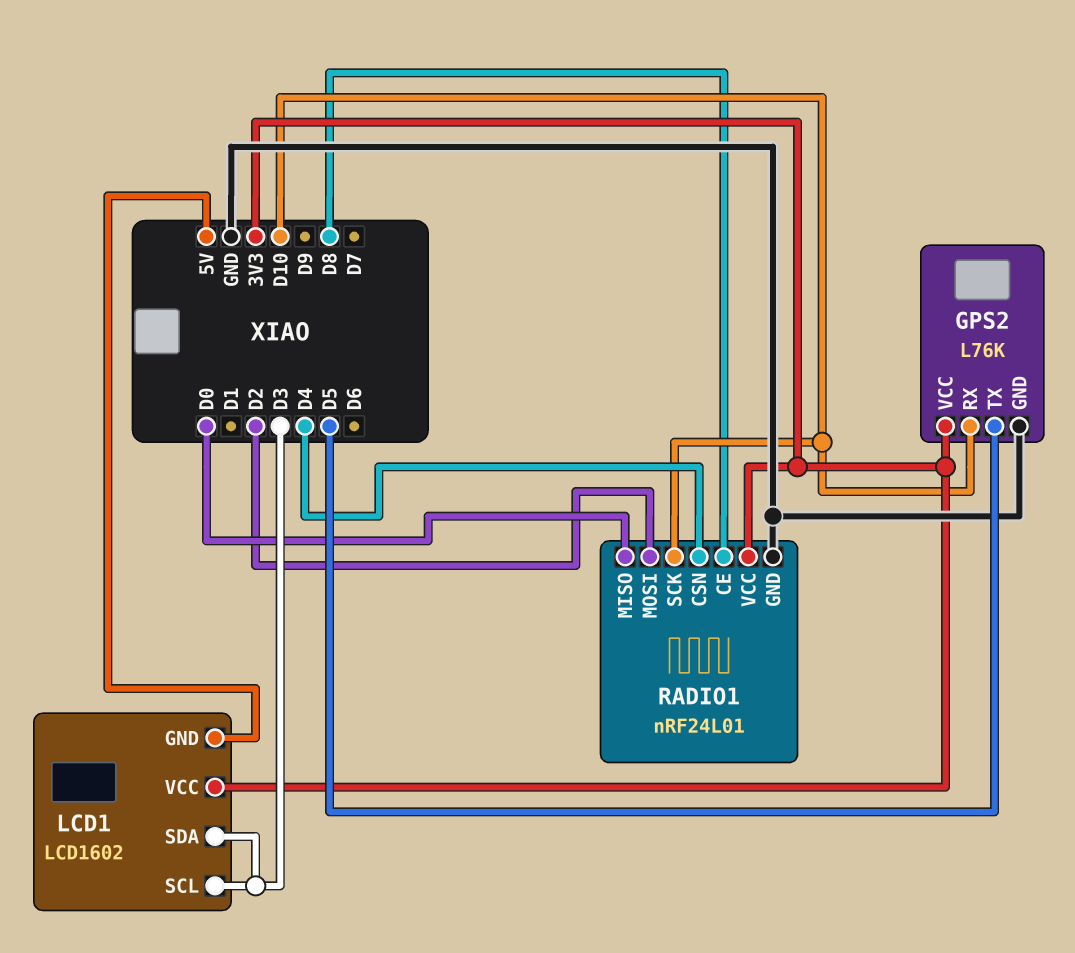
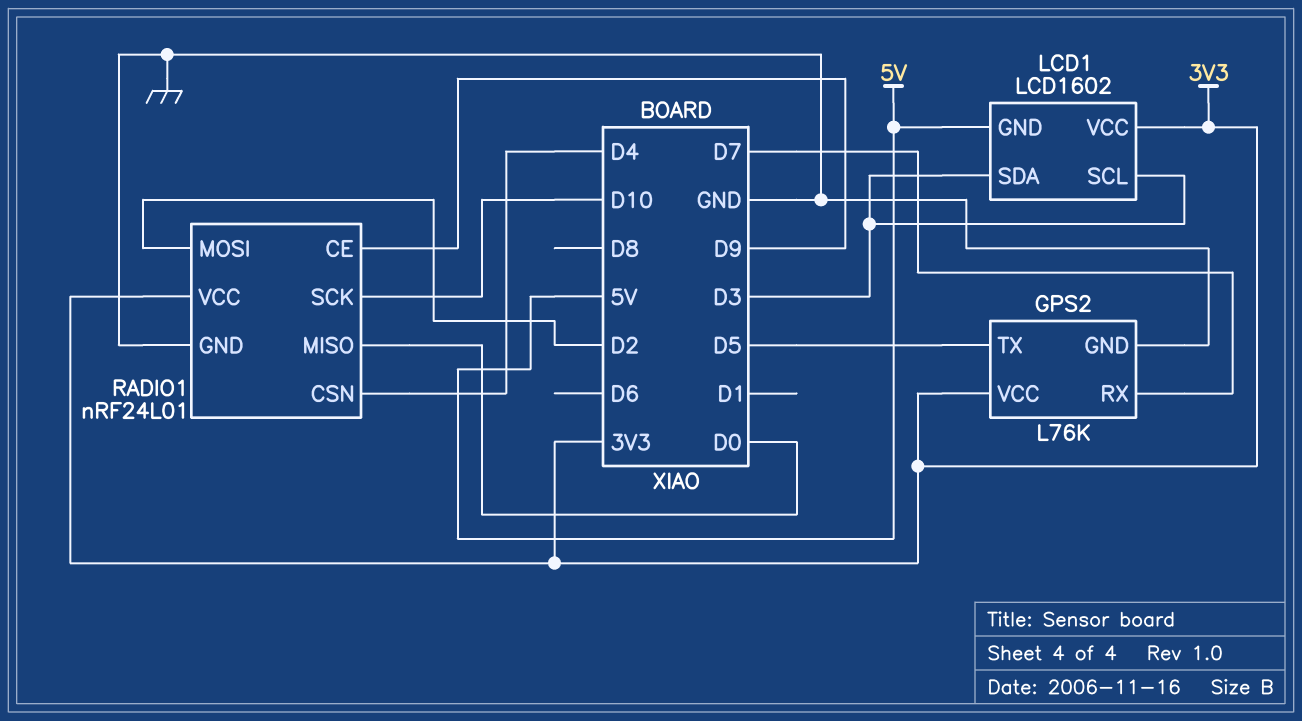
GPS2 pin RX: D10 -> D7
RADIO1 pin CE: D8 -> D9

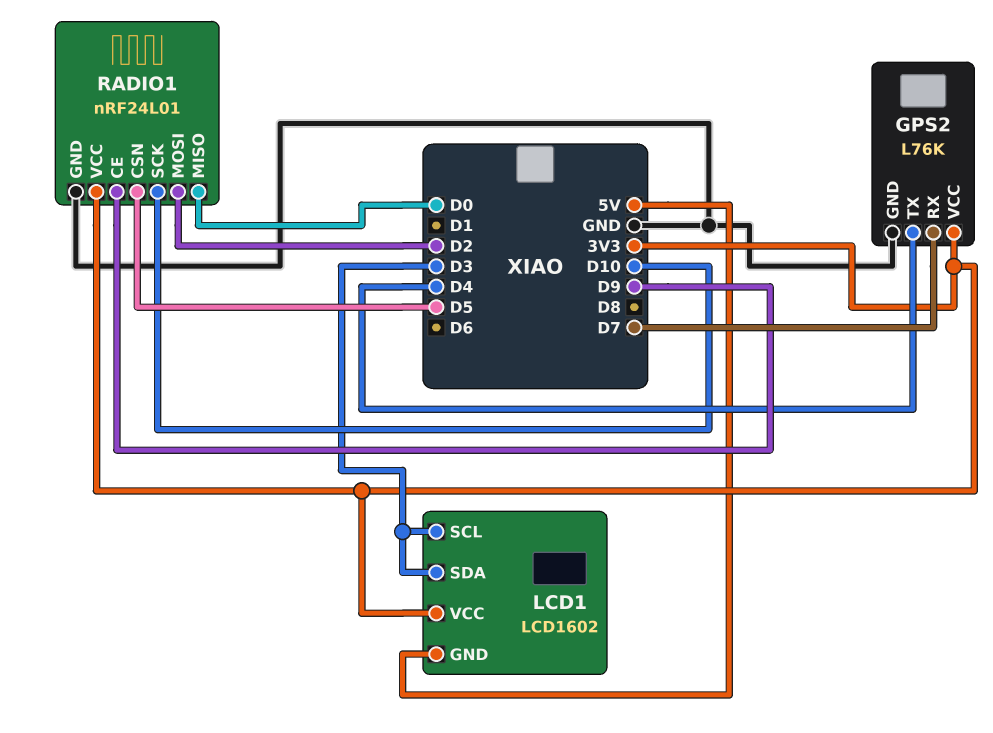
GPS2 pin TX: D5 -> D4
RADIO1 pin CSN: D4 -> D5

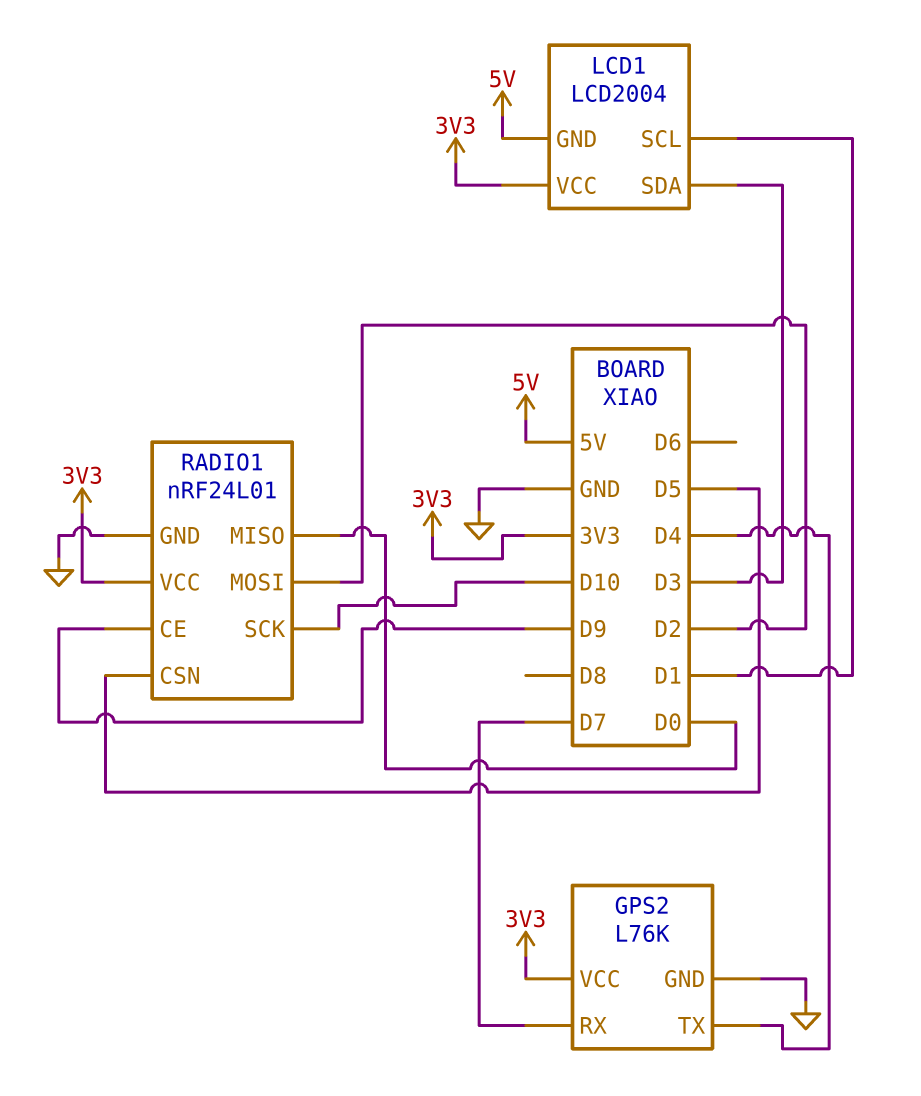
LCD1: LCD1602 -> LCD2004
LCD1 pin SCL: D3 -> D1

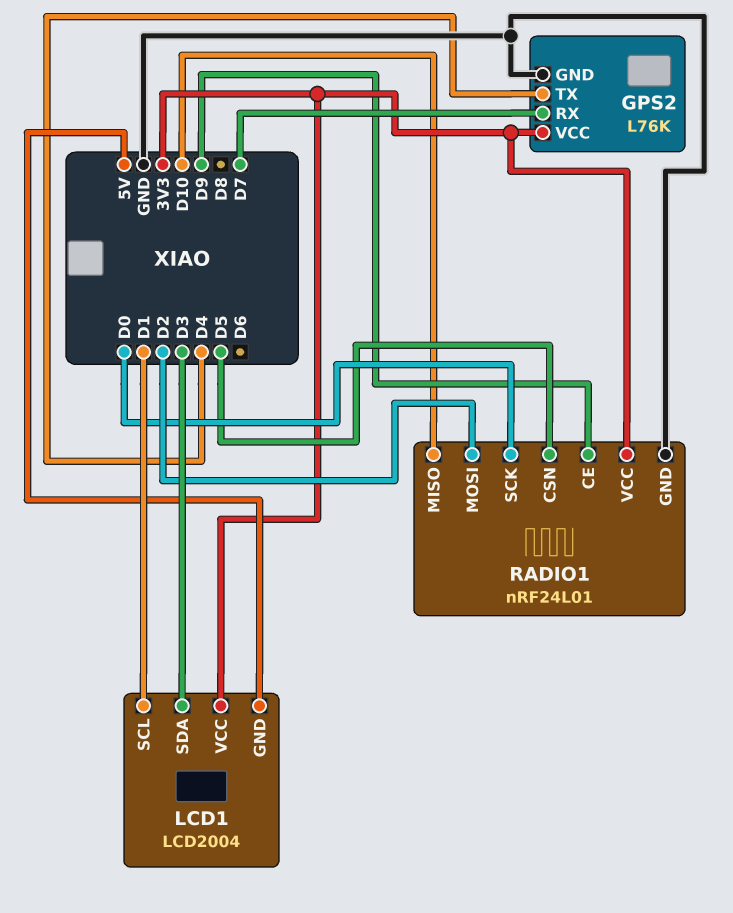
RADIO1 pin MISO: D0 -> D10
RADIO1 pin SCK: D10 -> D0

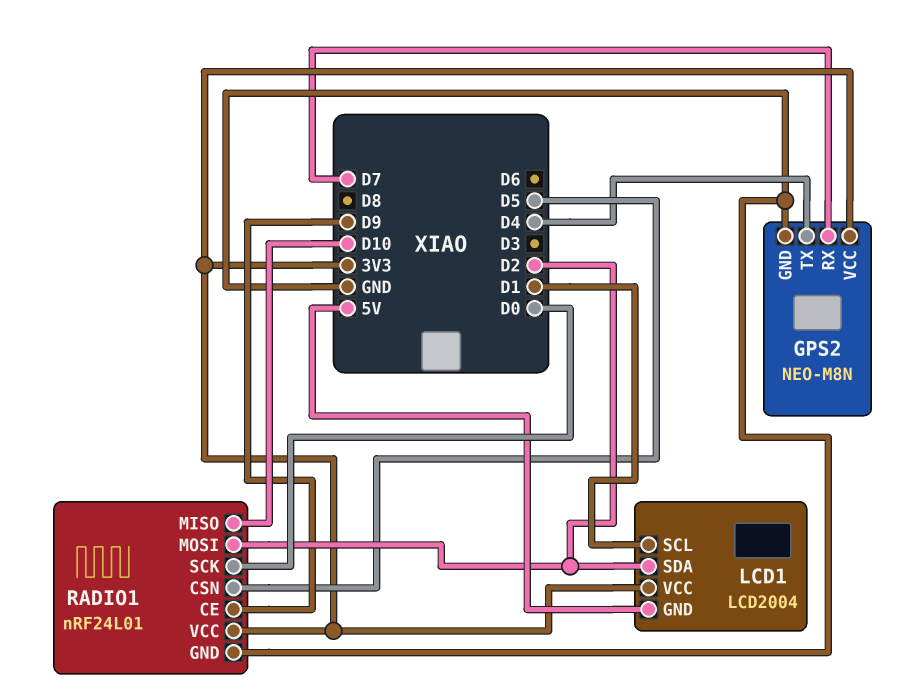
GPS2: L76K -> NEO-M8N
LCD1 pin SDA: D3 -> D2

